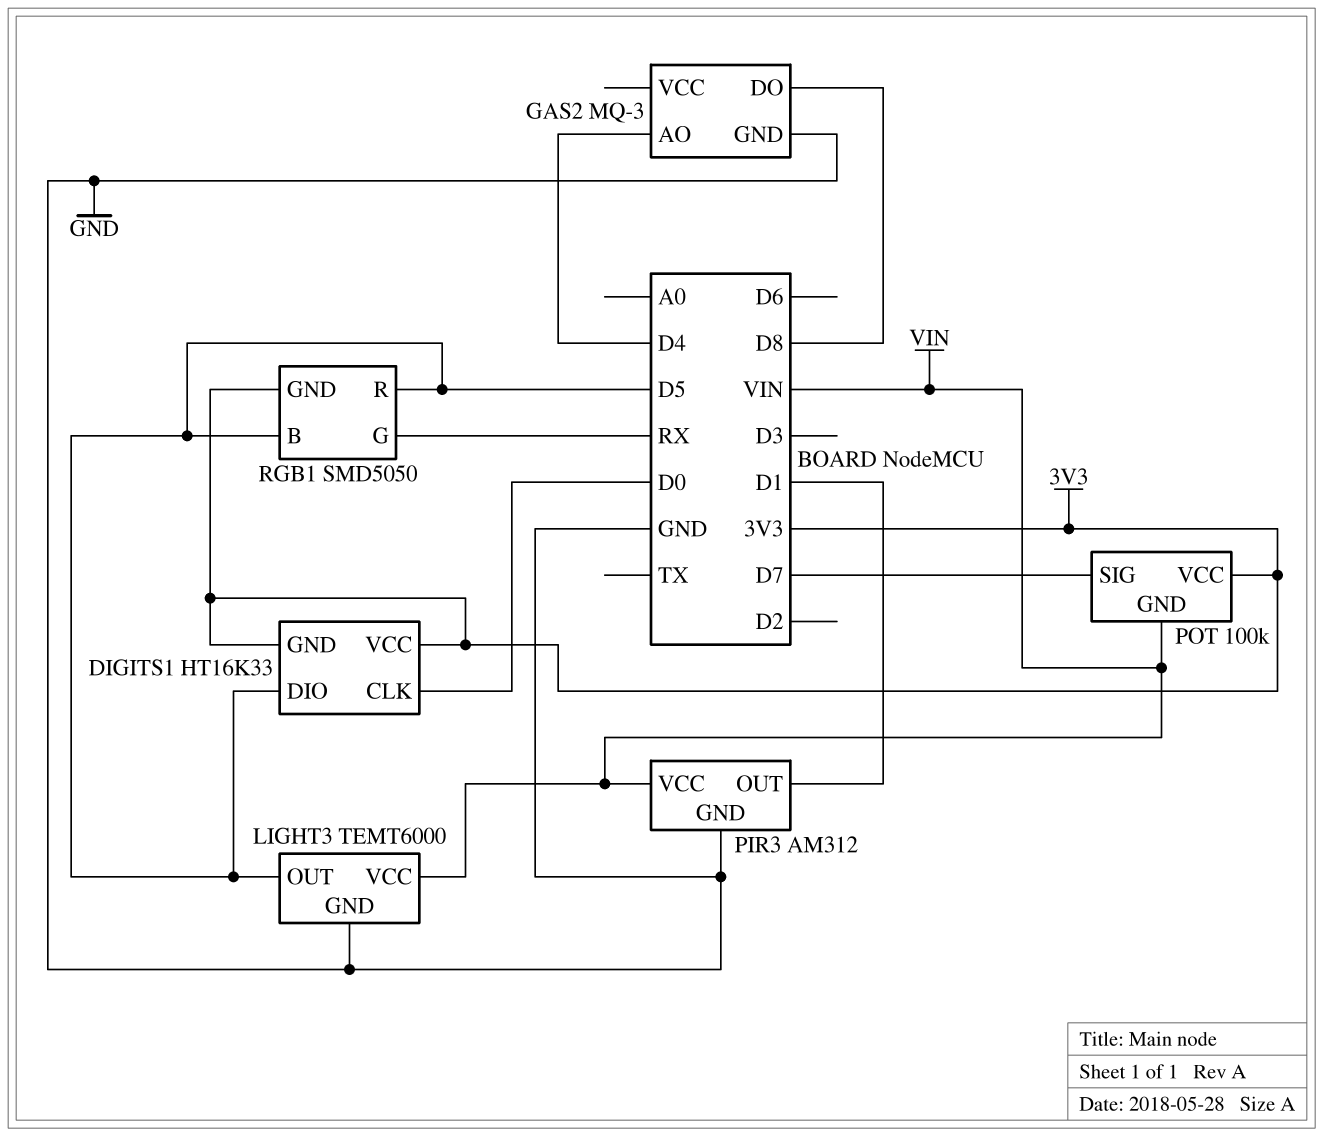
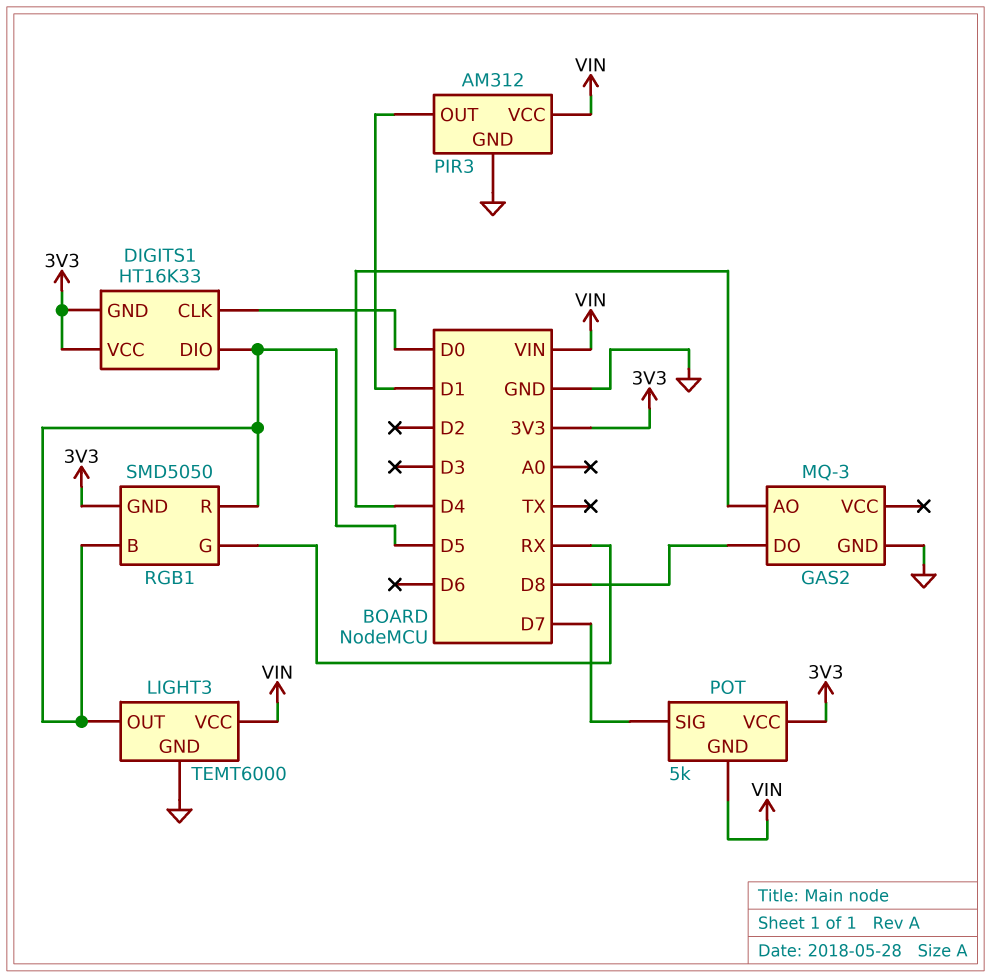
POT: 100k -> 5k

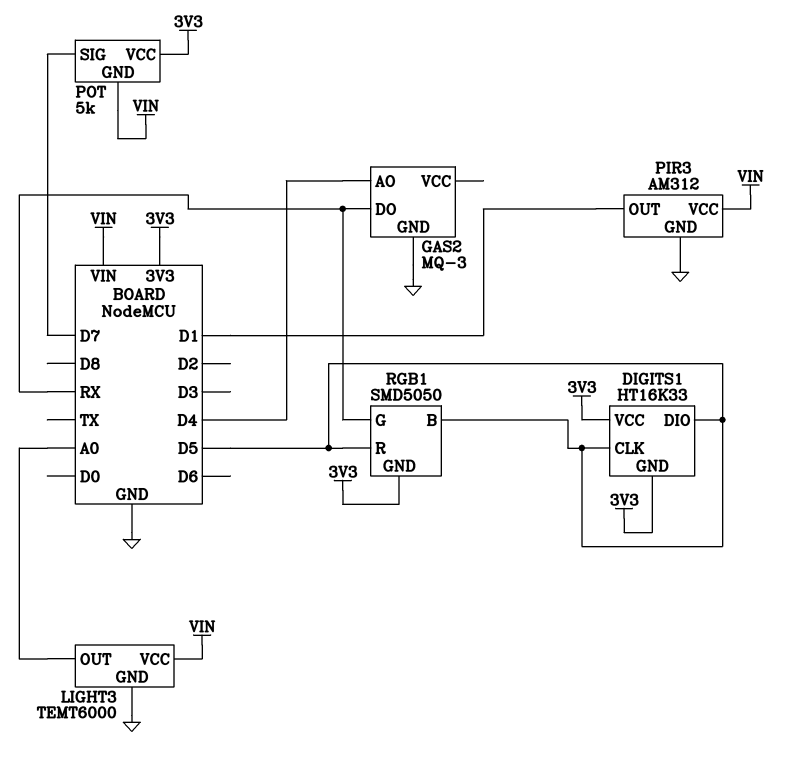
DIGITS1 pin CLK: D0 -> D5
GAS2 pin DO: D8 -> RX
LIGHT3 pin OUT: D5 -> A0

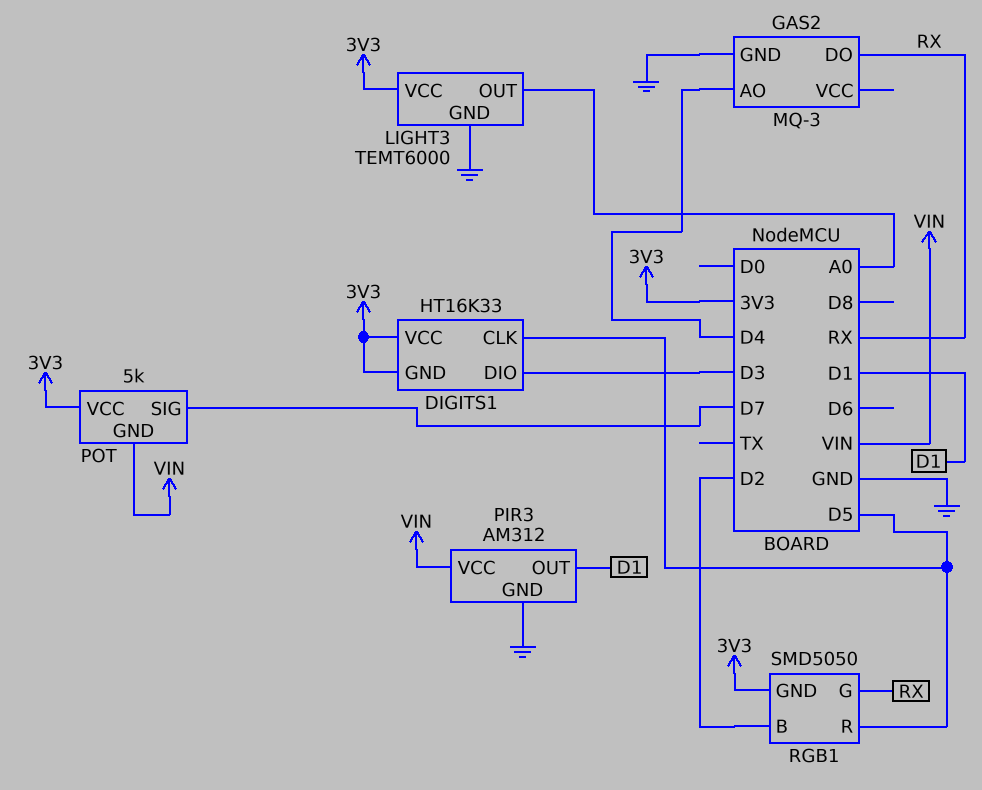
DIGITS1 pin DIO: D5 -> D3
LIGHT3 pin VCC: VIN -> 3V3
RGB1 pin B: D5 -> D2

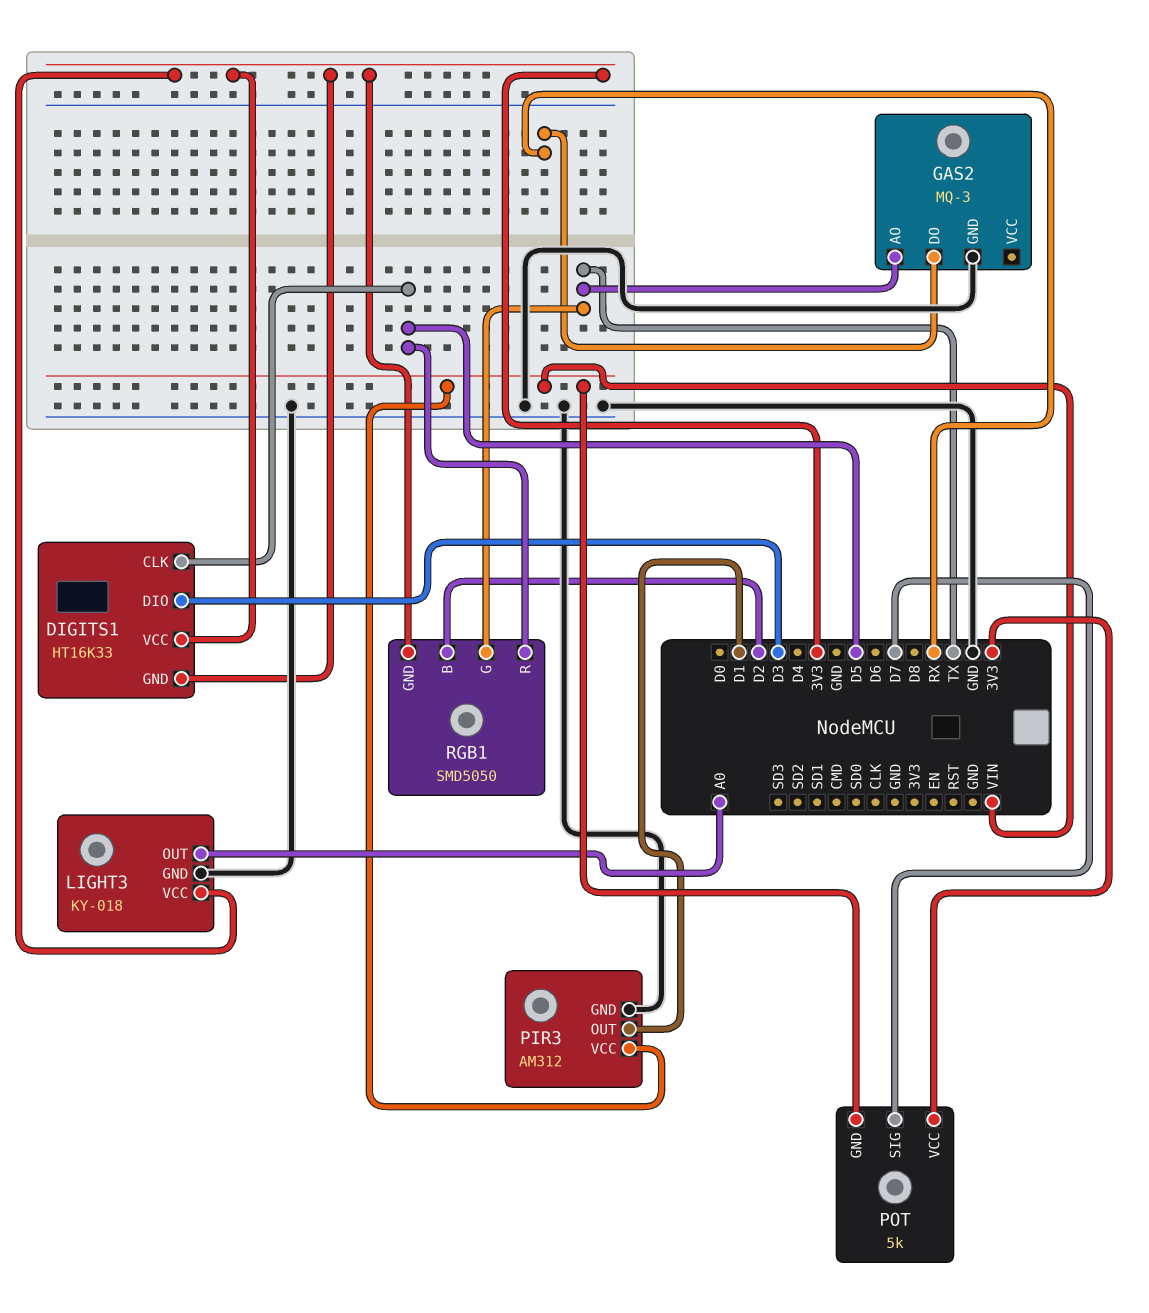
GAS2 pin AO: D4 -> TX
LIGHT3: TEMT6000 -> KY-018
RGB1 pin G: RX -> TX

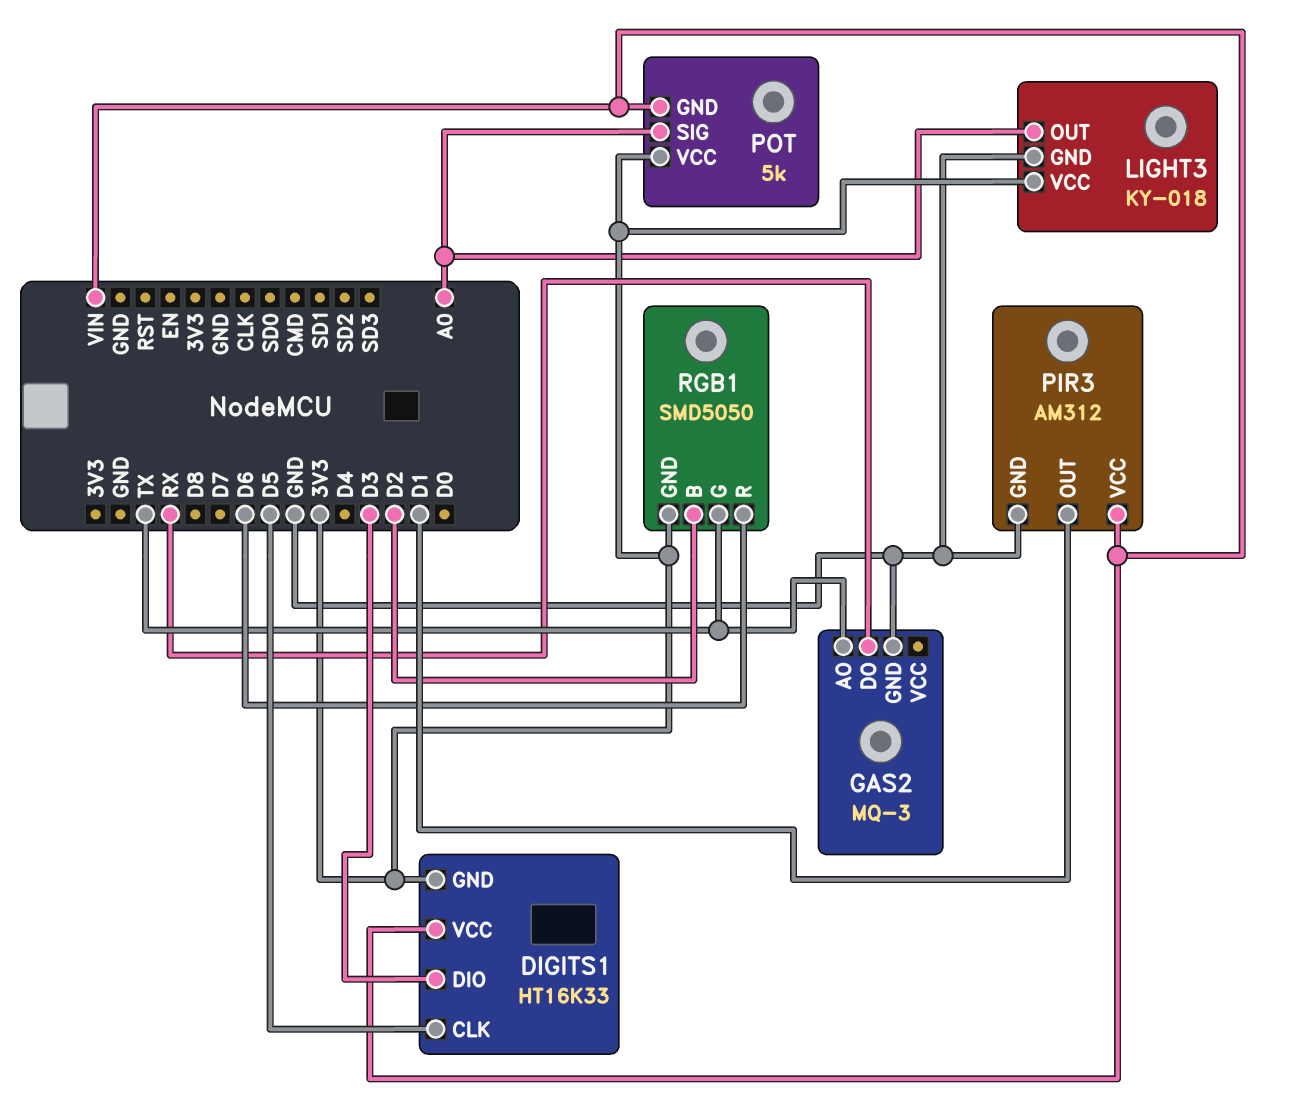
DIGITS1 pin VCC: 3V3 -> VIN
POT pin SIG: D7 -> A0
RGB1 pin R: D5 -> D6

